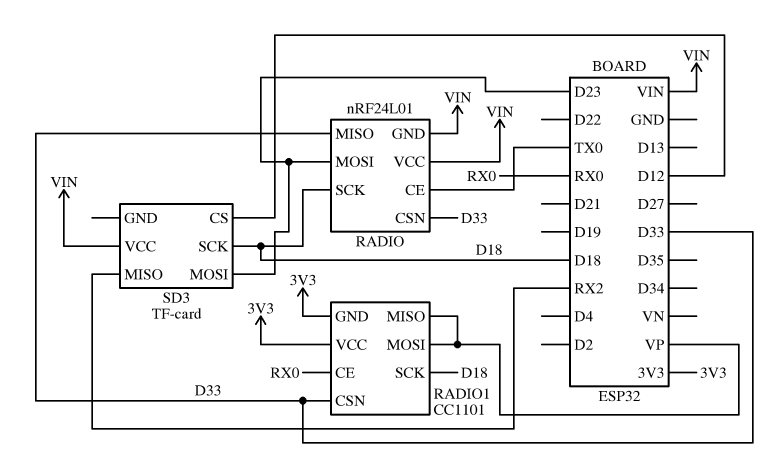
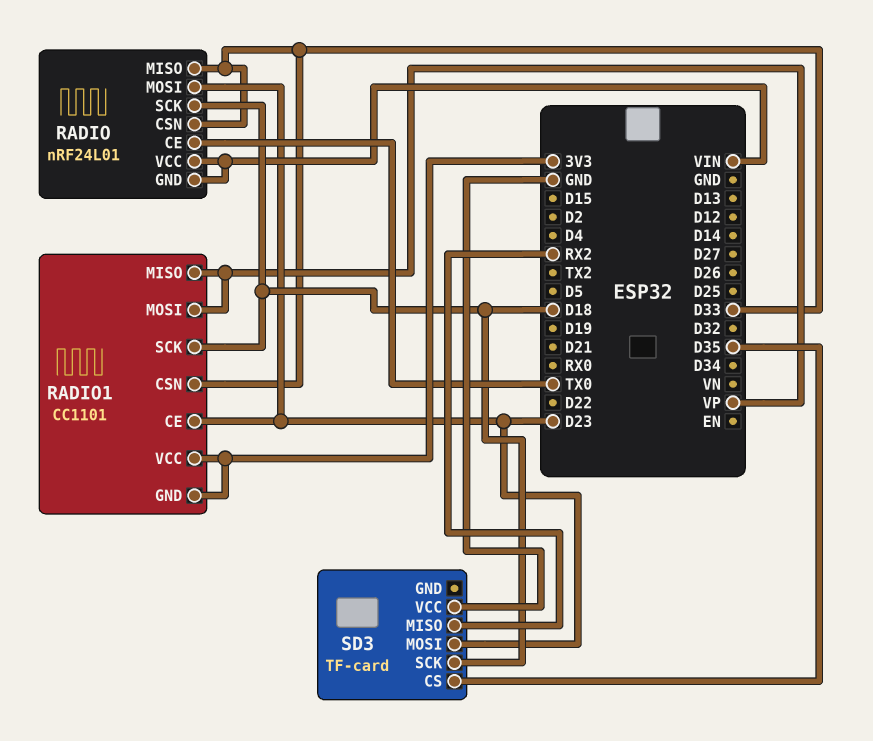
RADIO1 pin CE: RX0 -> D23
SD3 pin CS: D12 -> D35
SD3 pin VCC: VIN -> GND

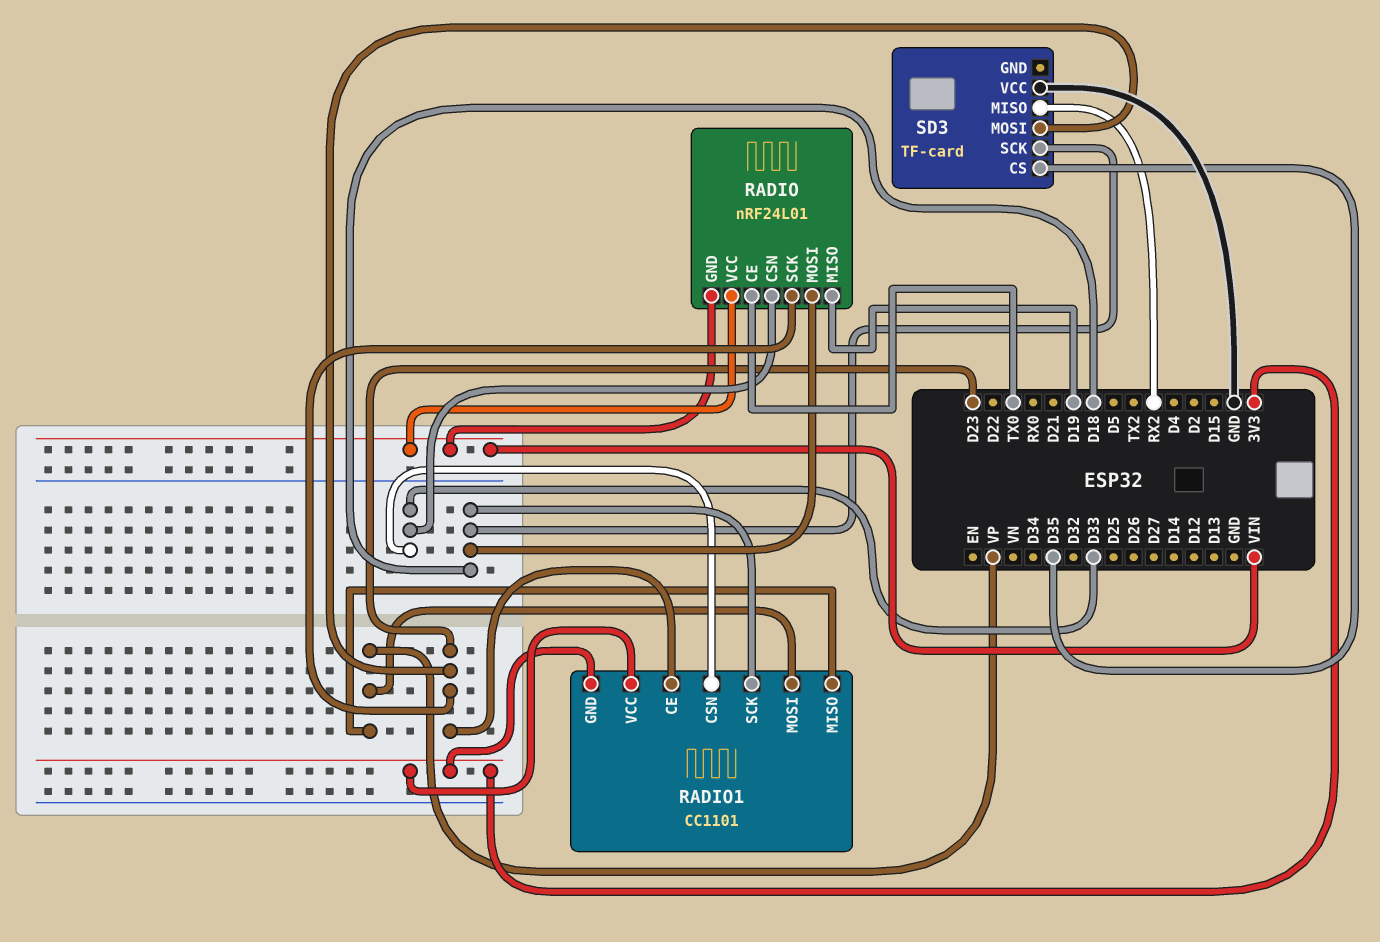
RADIO pin MISO: D33 -> D19
RADIO pin MOSI: D23 -> D18
RADIO pin SCK: D18 -> D23

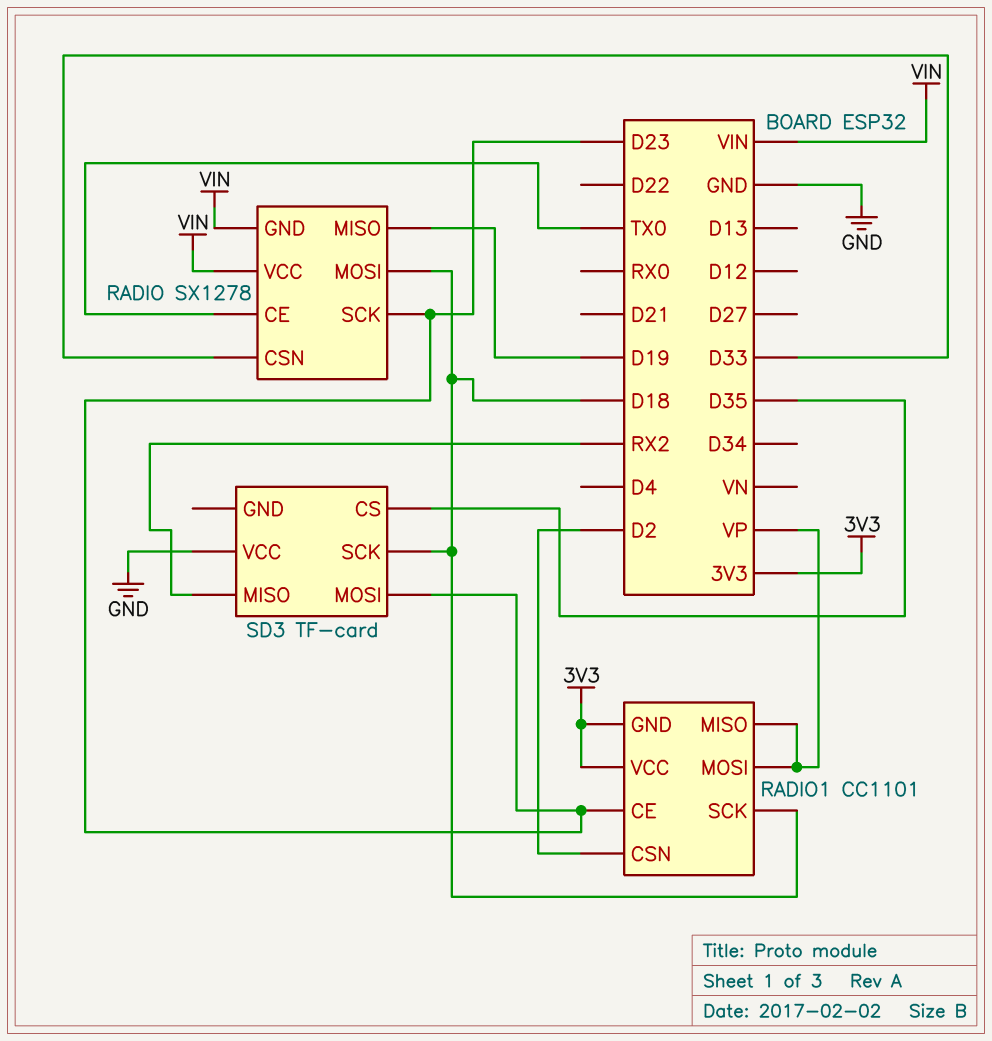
RADIO: nRF24L01 -> SX1278
RADIO1 pin CSN: D33 -> D2

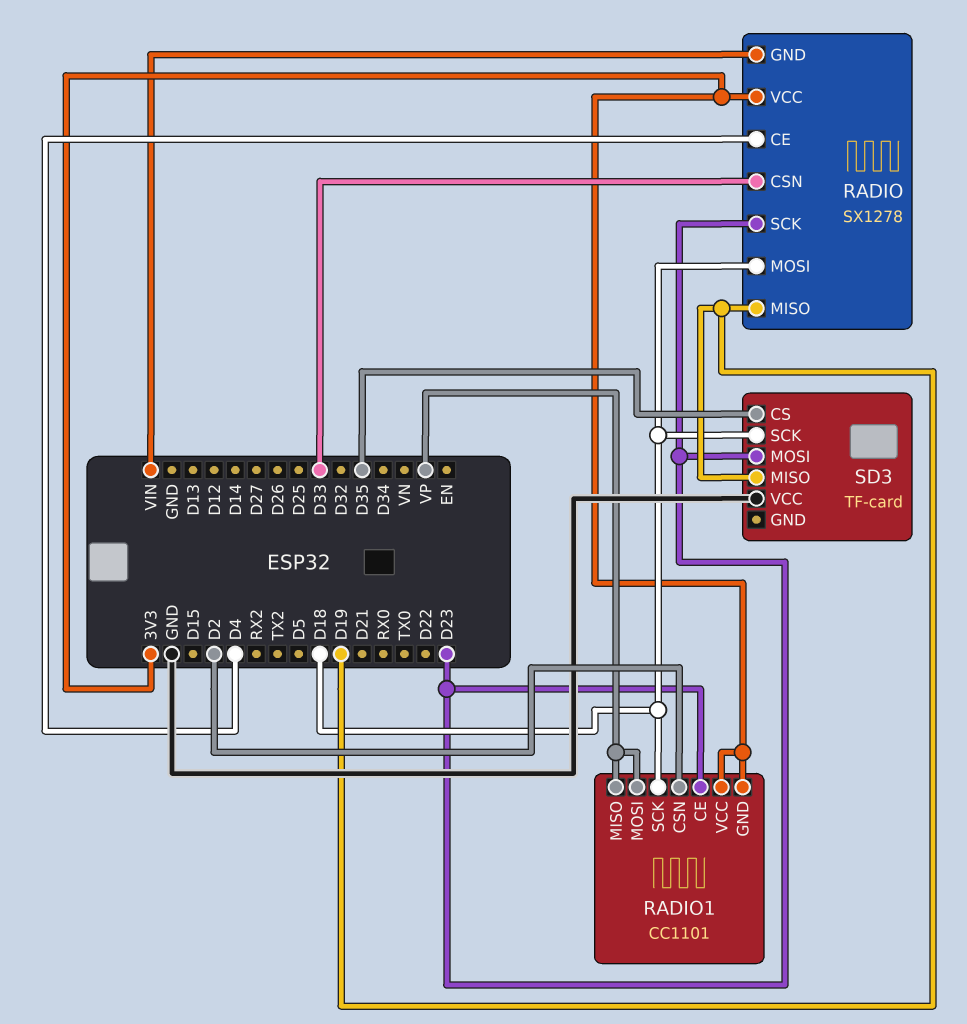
RADIO pin CE: TX0 -> D4
RADIO pin VCC: VIN -> 3V3
SD3 pin MISO: RX2 -> D19

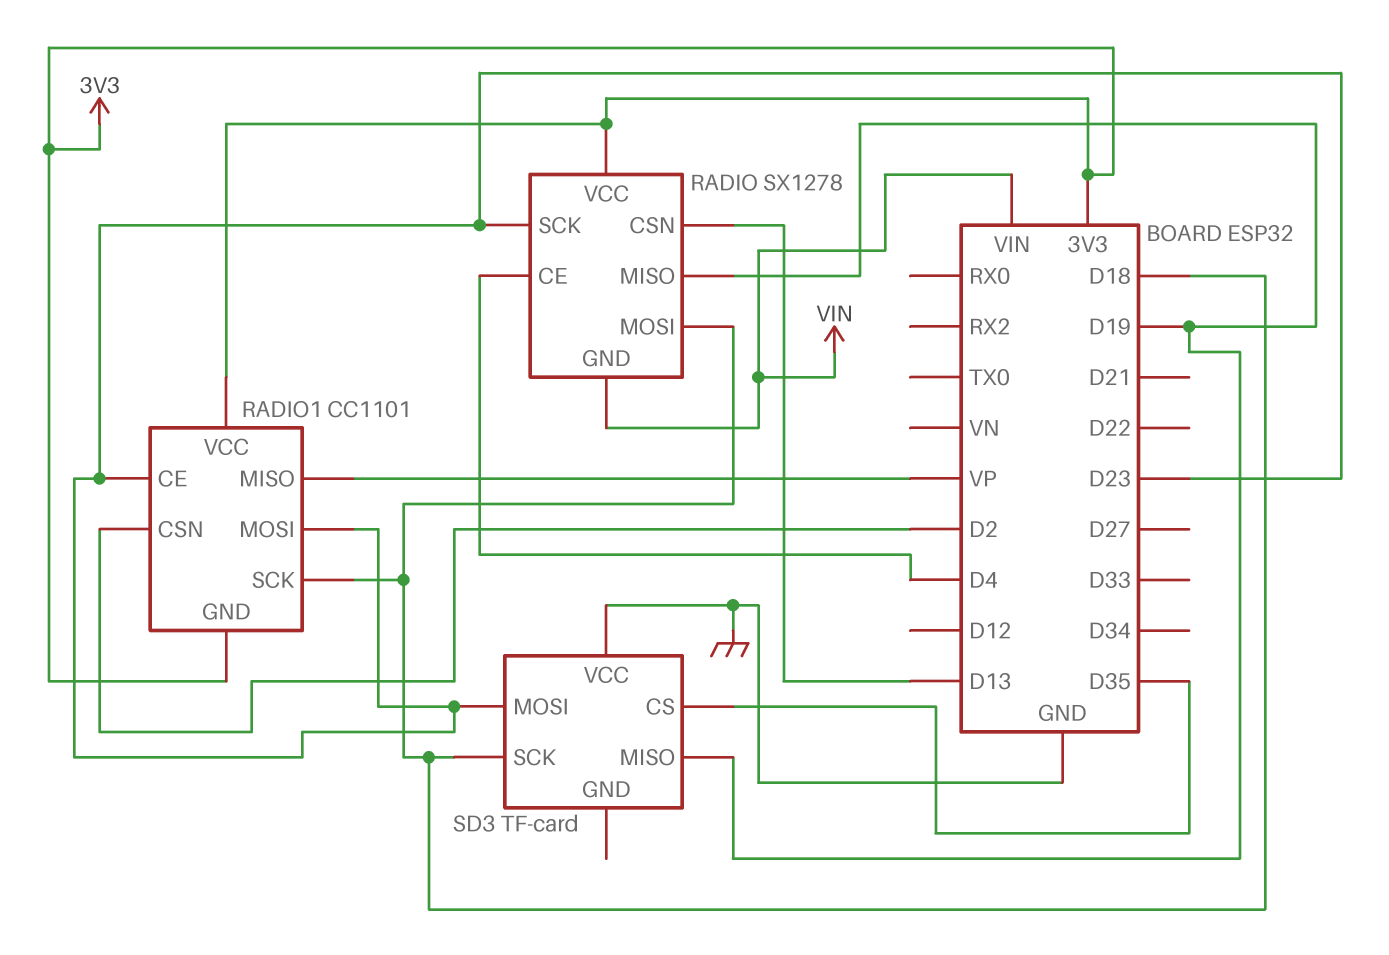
RADIO pin CSN: D33 -> D13
RADIO1 pin MOSI: VP -> D23

